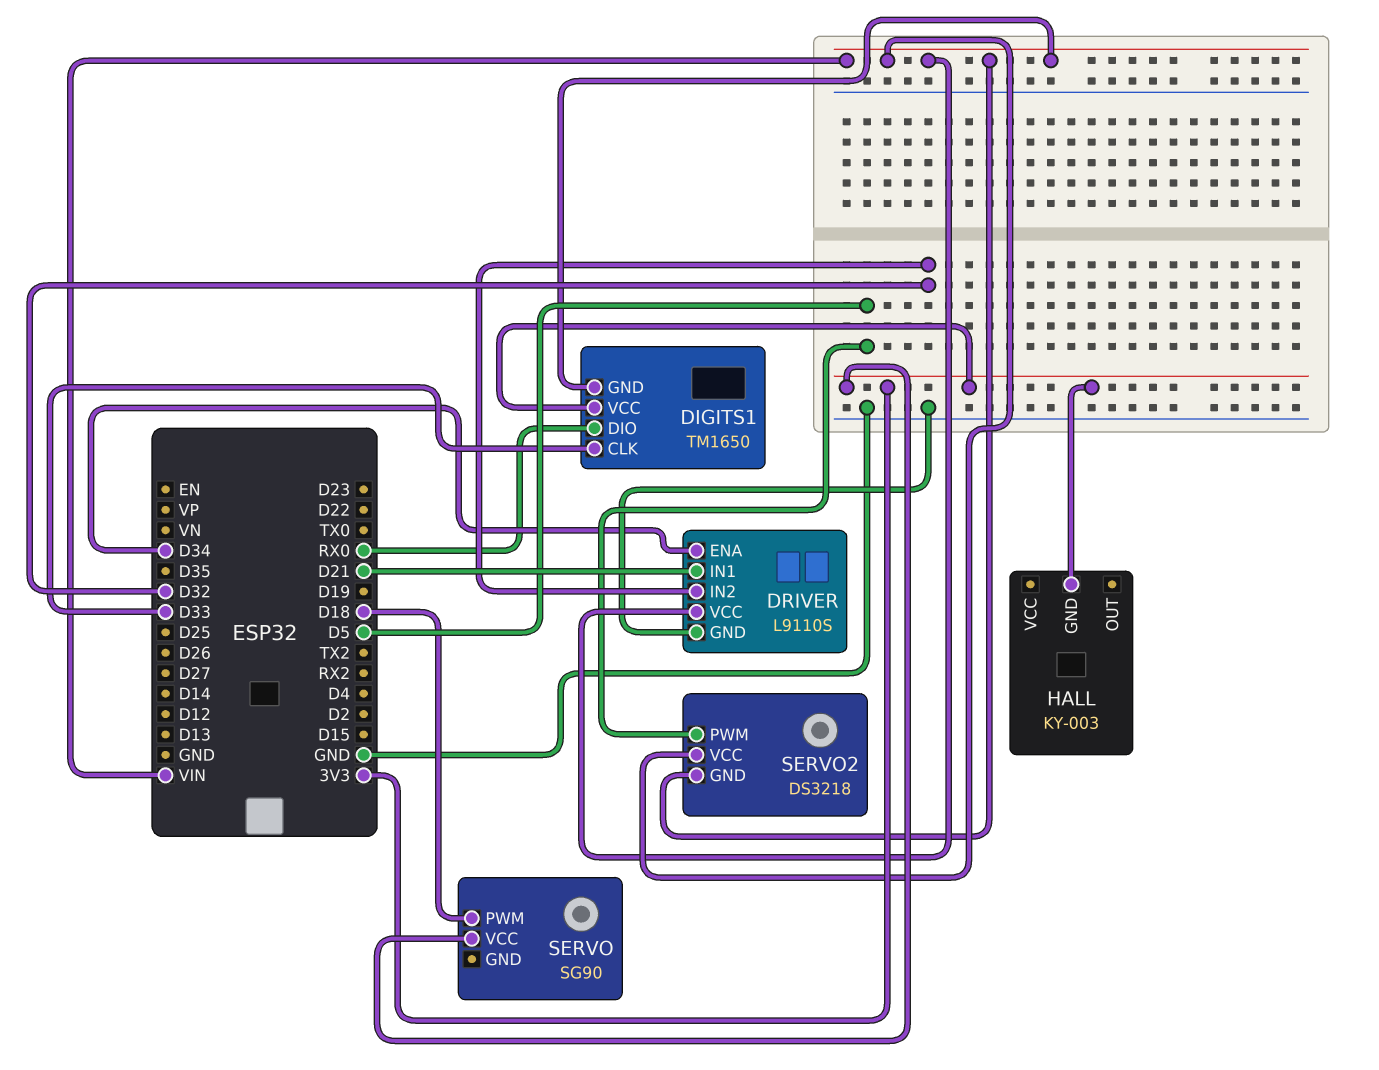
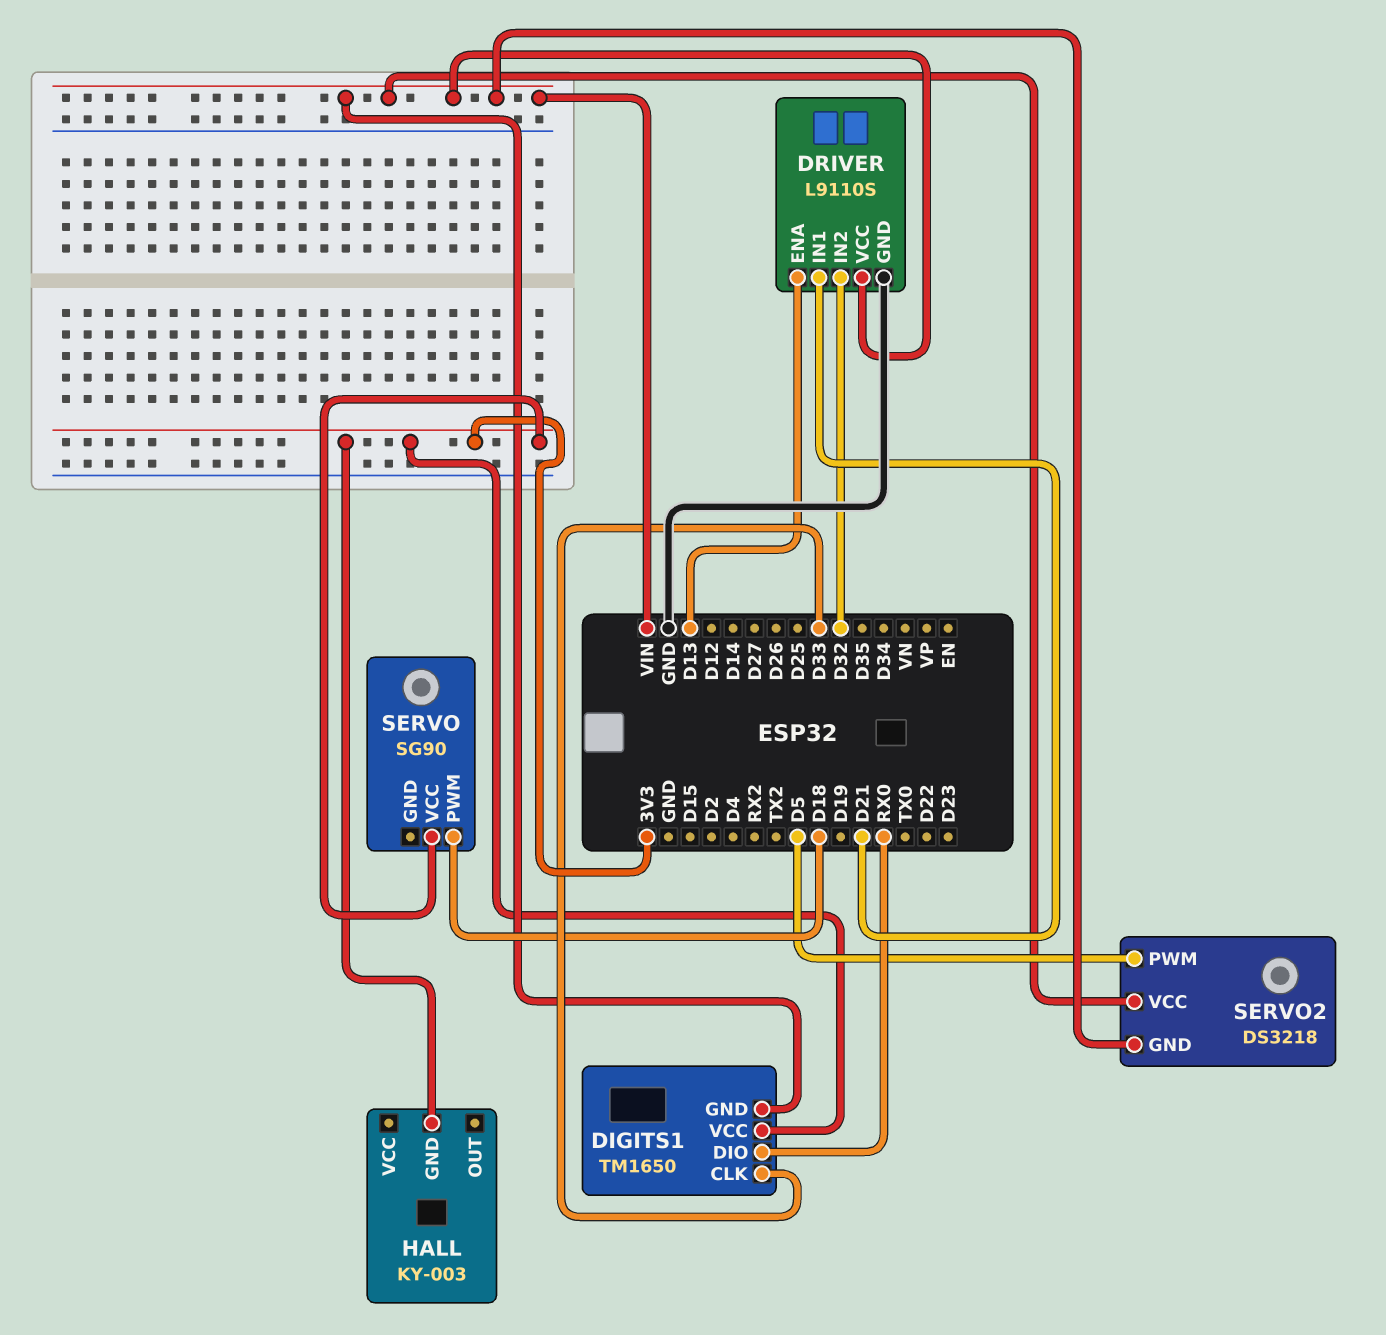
DRIVER pin ENA: D34 -> D13

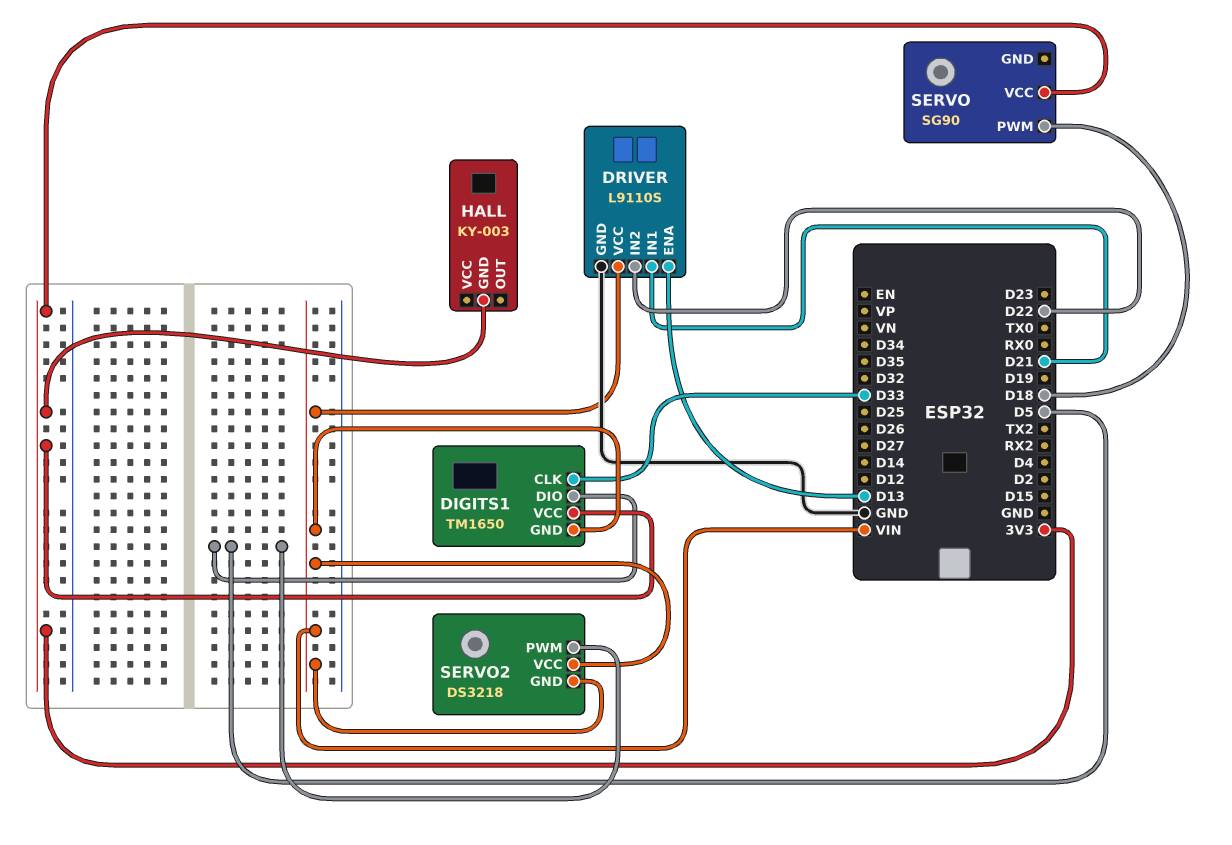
DIGITS1 pin DIO: RX0 -> D5
DRIVER pin IN2: D32 -> D22

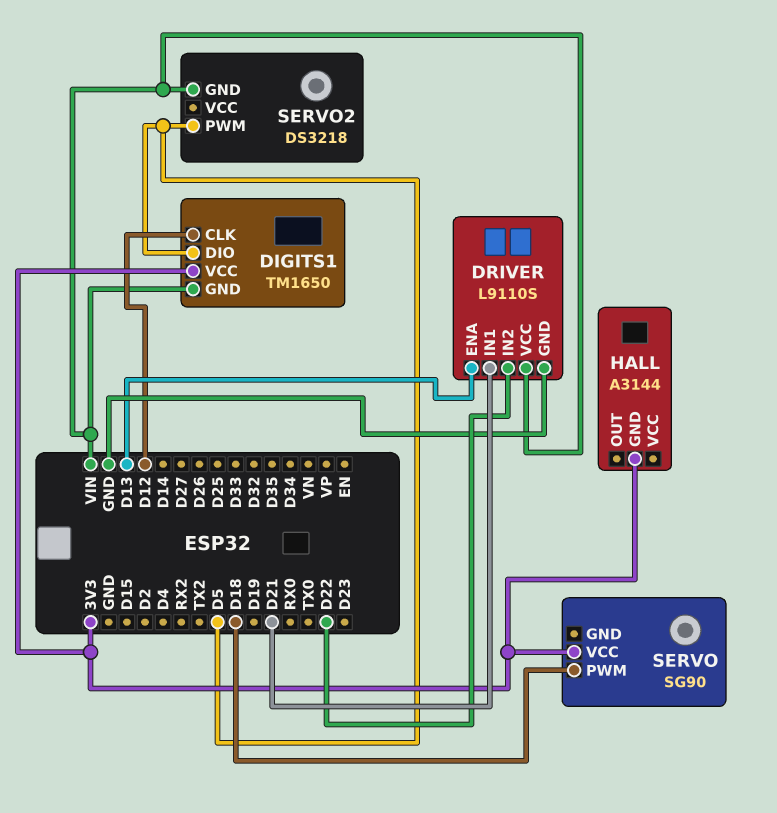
DIGITS1 pin CLK: D33 -> D12
HALL: KY-003 -> A3144
SERVO2 pin VCC: VIN -> none

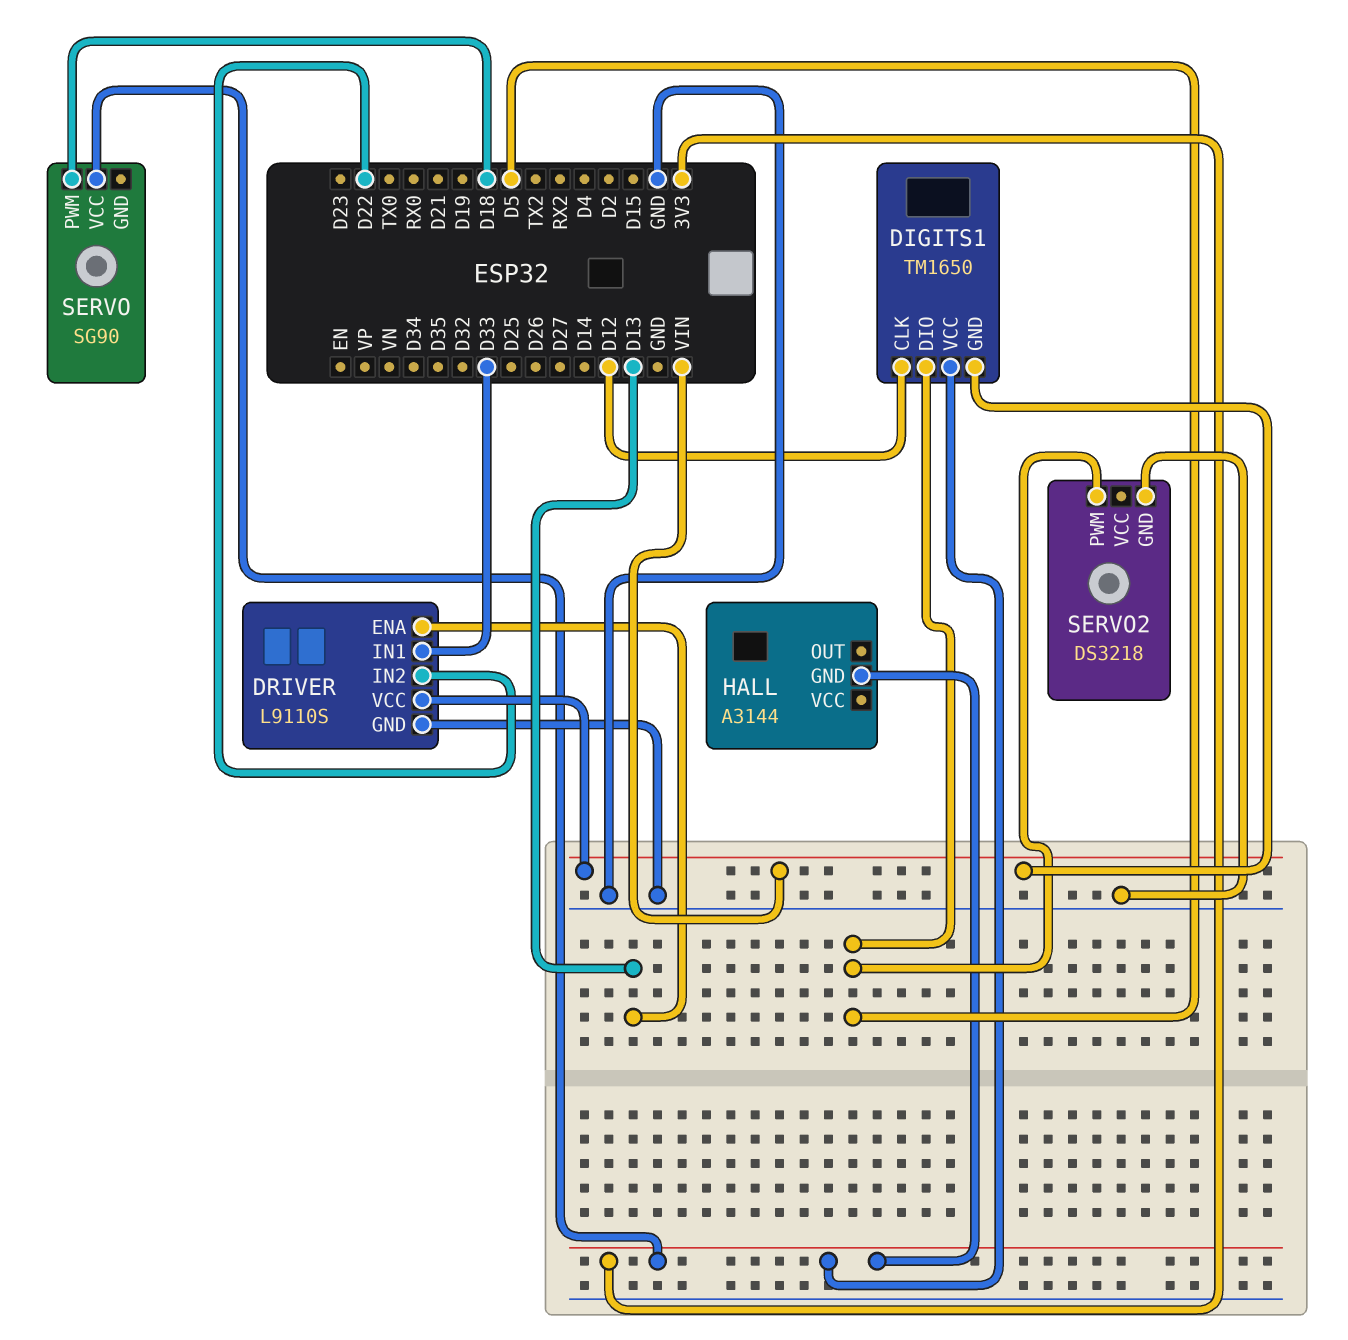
DRIVER pin IN1: D21 -> D33
SERVO2 pin GND: VIN -> GND

